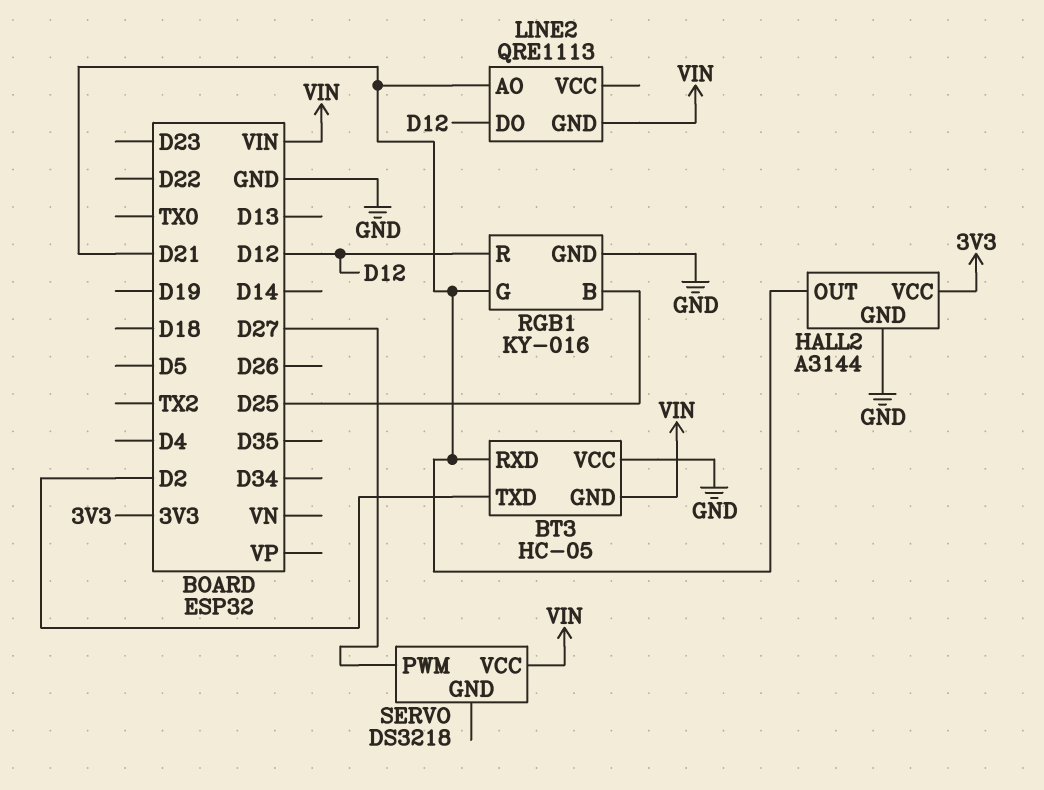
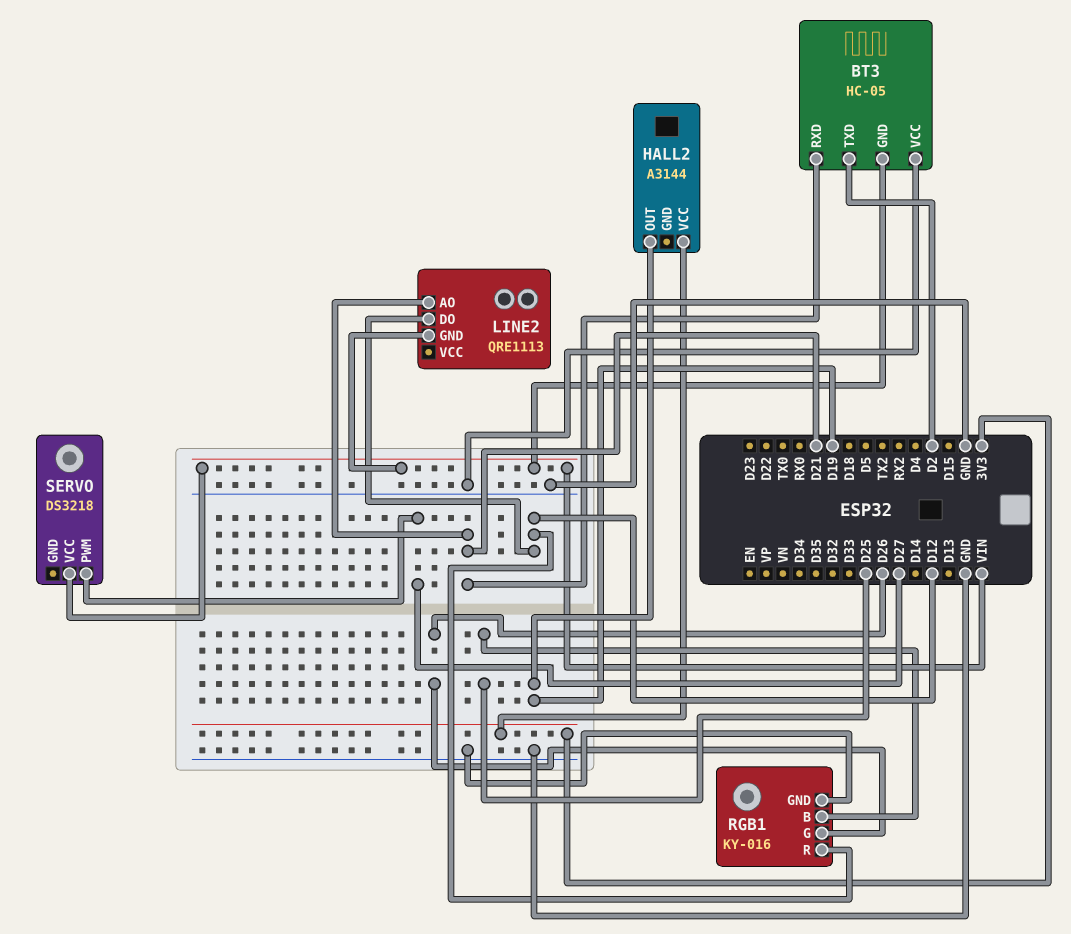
HALL2 pin GND: GND -> none
HALL2 pin OUT: D21 -> D19
RGB1 pin G: D21 -> D26

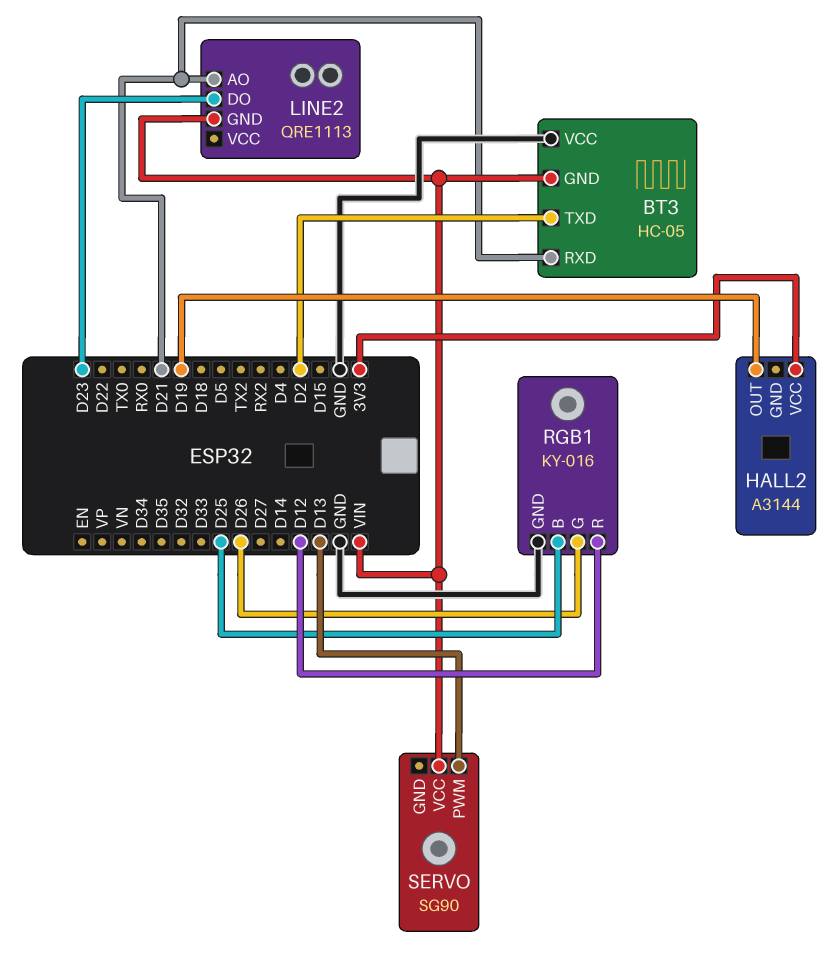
LINE2 pin DO: D12 -> D23
SERVO: DS3218 -> SG90
SERVO pin PWM: D27 -> D13

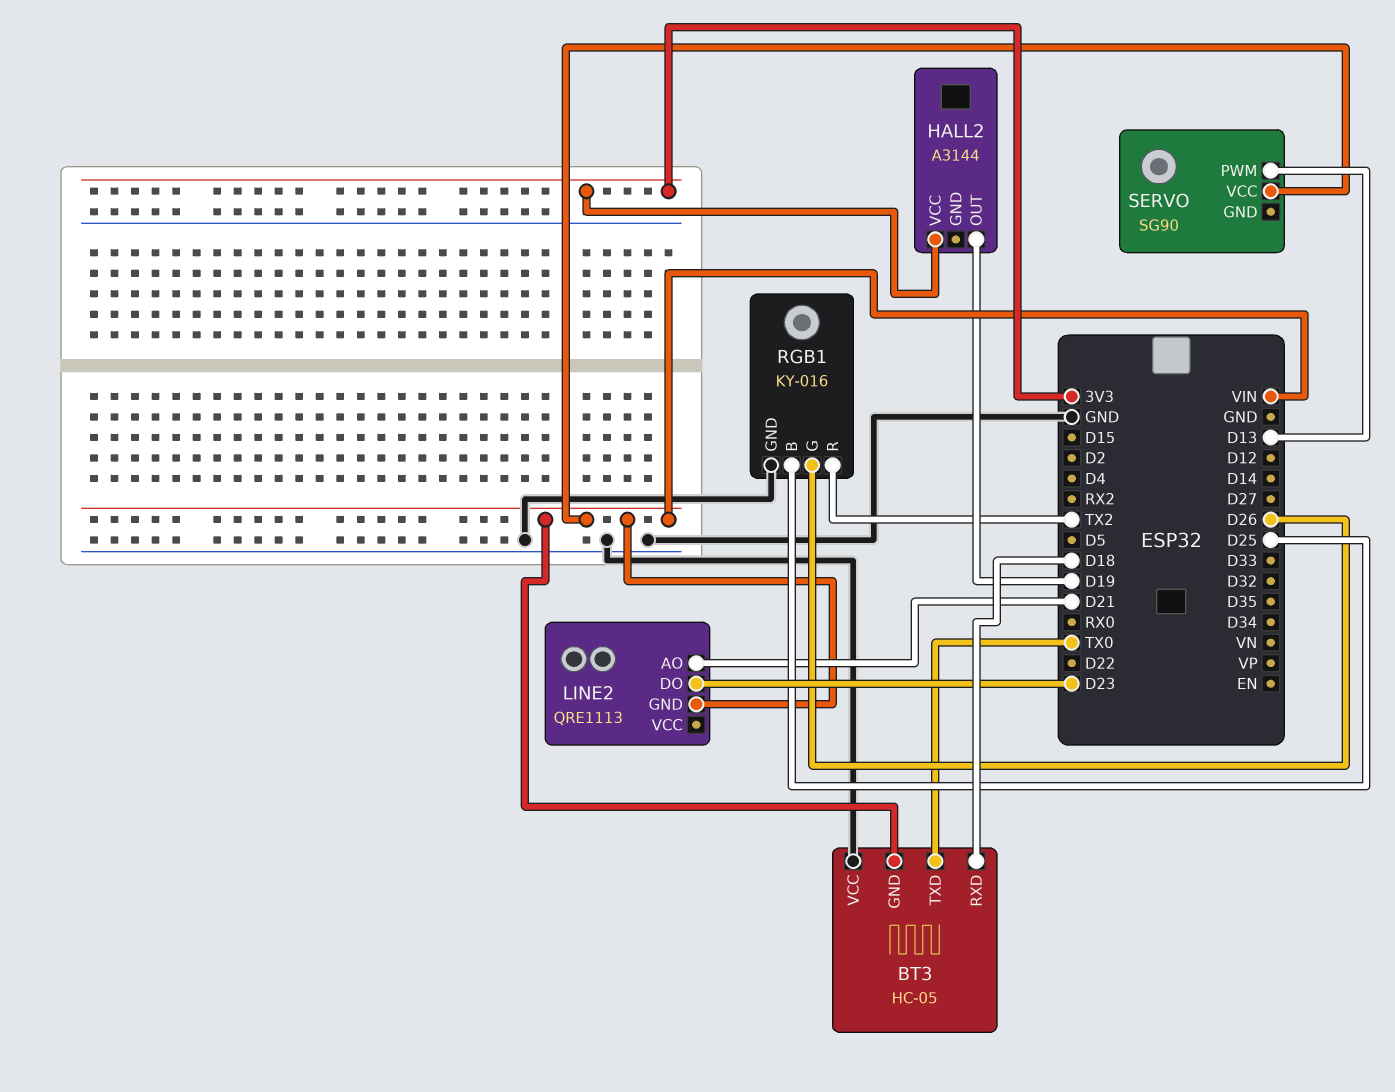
BT3 pin RXD: D21 -> D18
BT3 pin TXD: D2 -> TX0
RGB1 pin R: D12 -> TX2

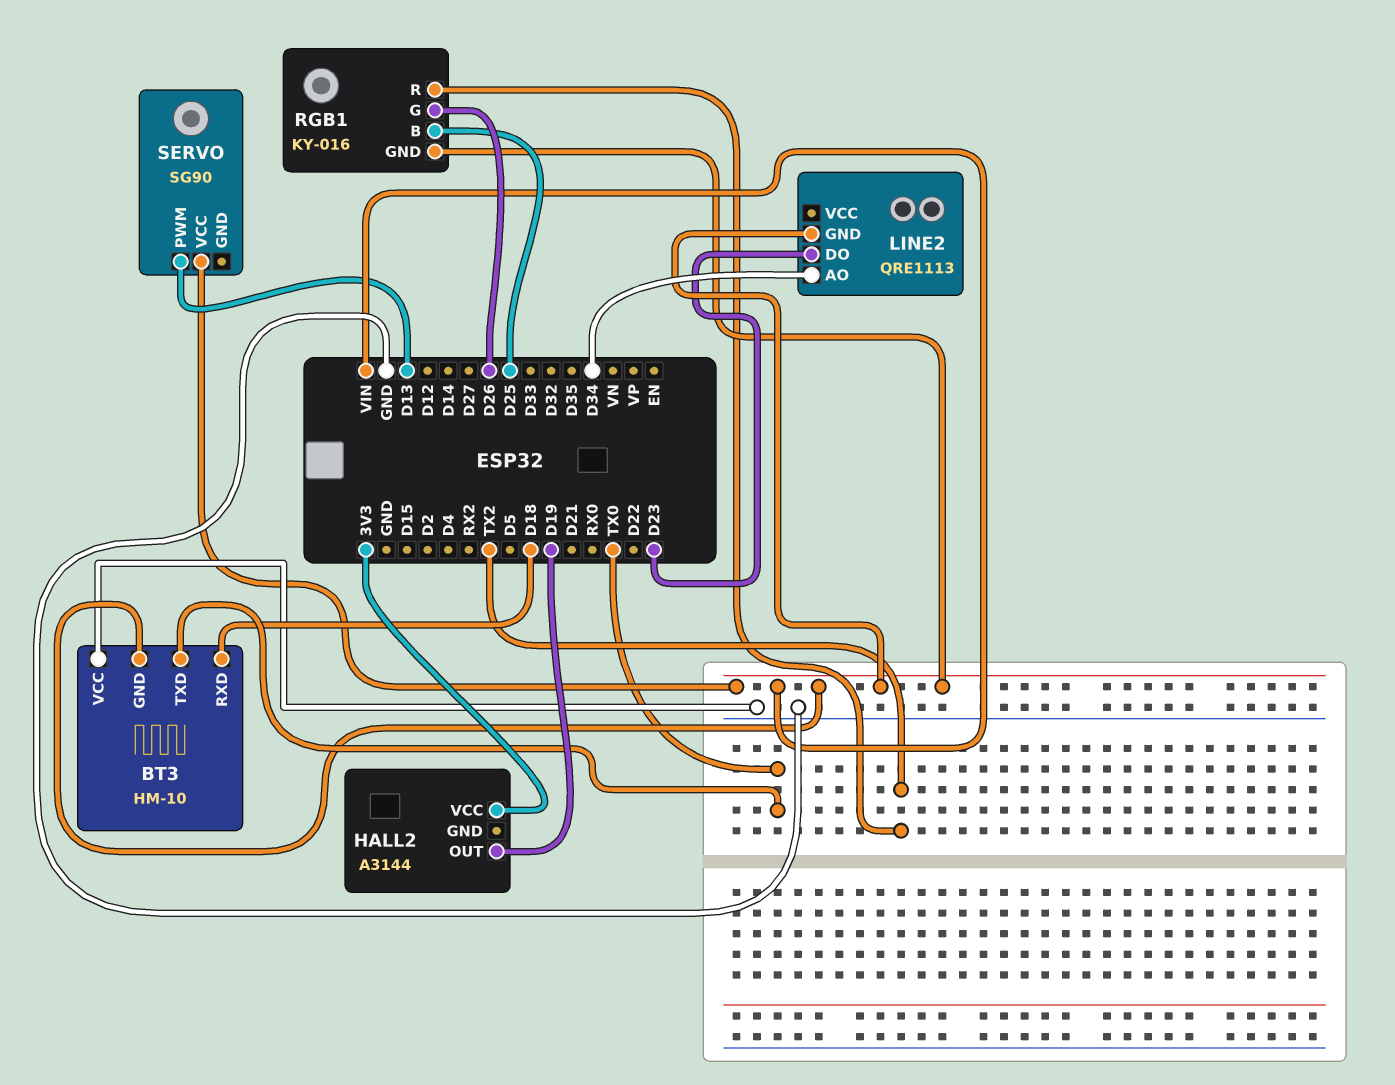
BT3: HC-05 -> HM-10
LINE2 pin AO: D21 -> D34
RGB1 pin GND: GND -> VIN

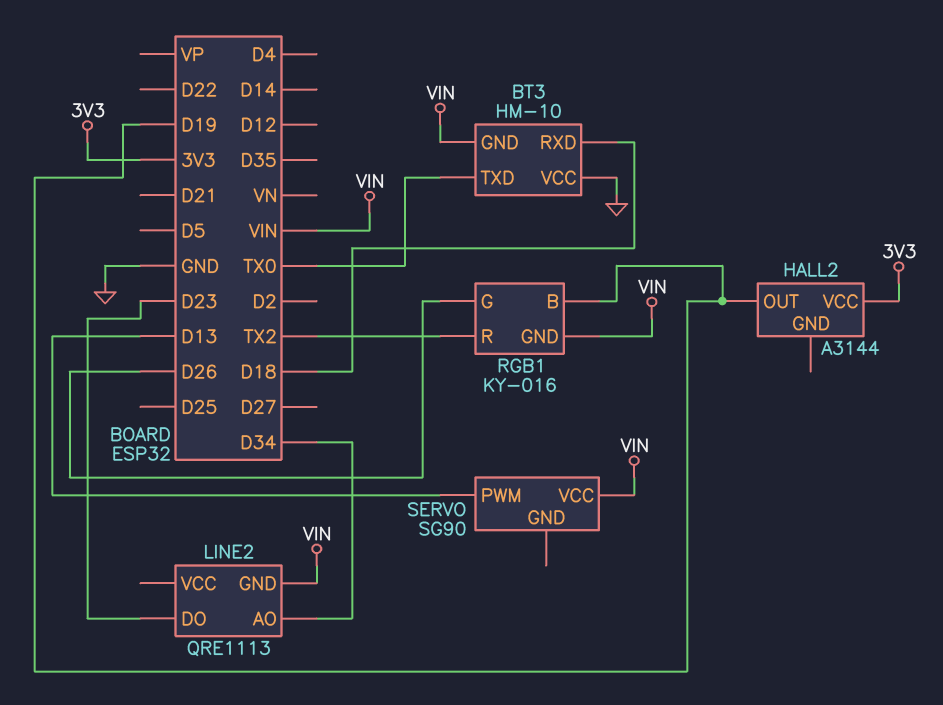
RGB1 pin B: D25 -> D19

